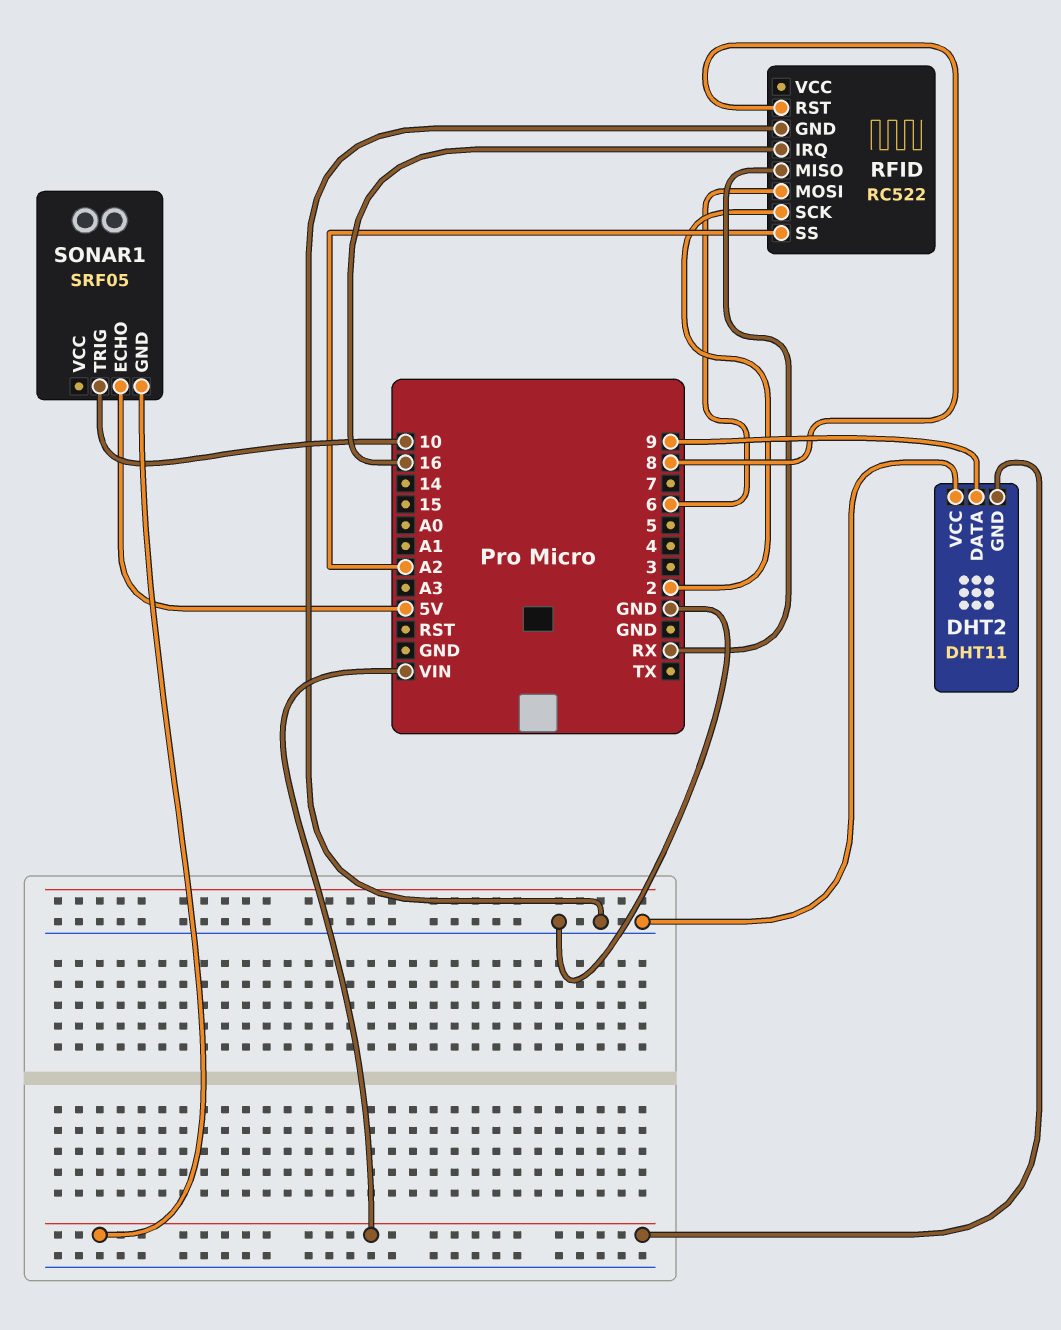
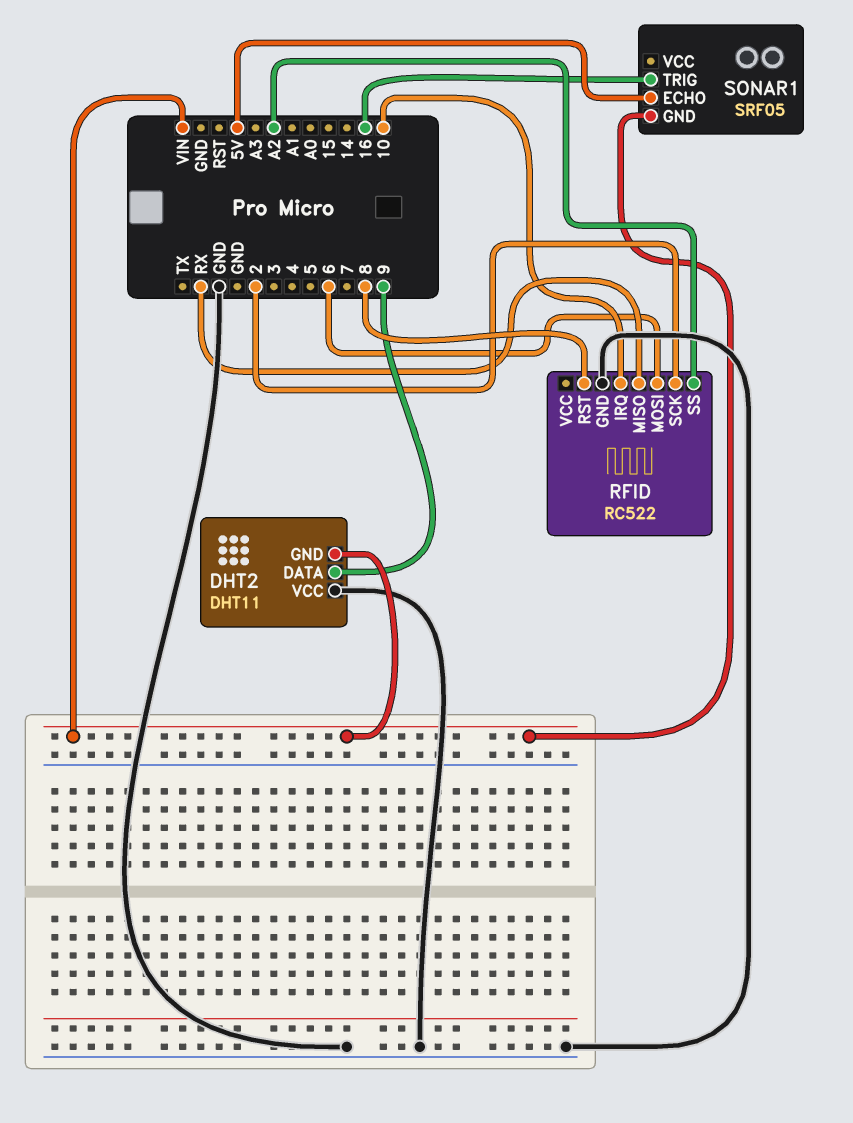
RFID pin IRQ: 16 -> 10
SONAR1 pin TRIG: 10 -> 16

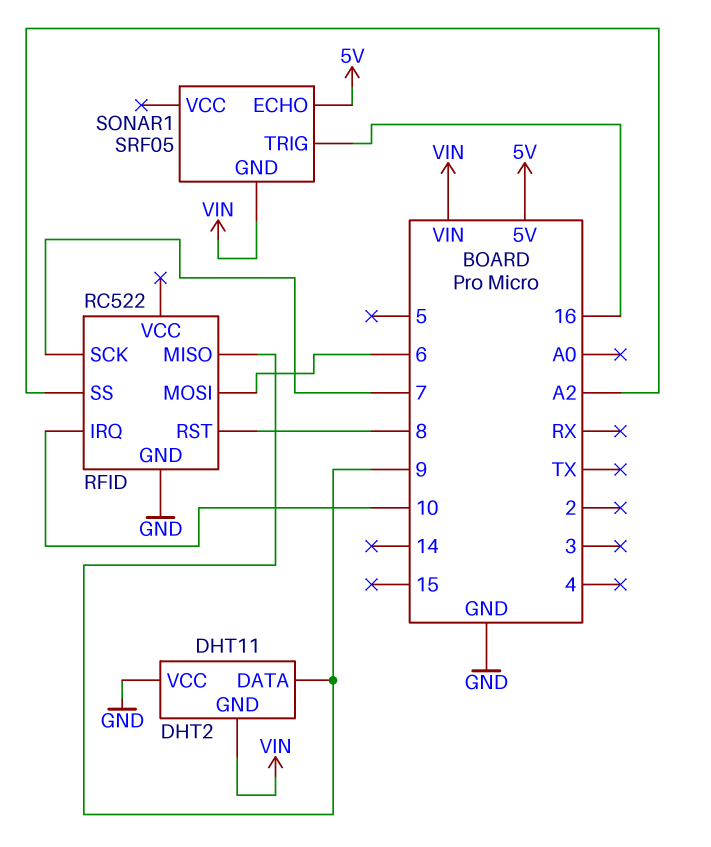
RFID pin MISO: RX -> 9
RFID pin SCK: 2 -> 7

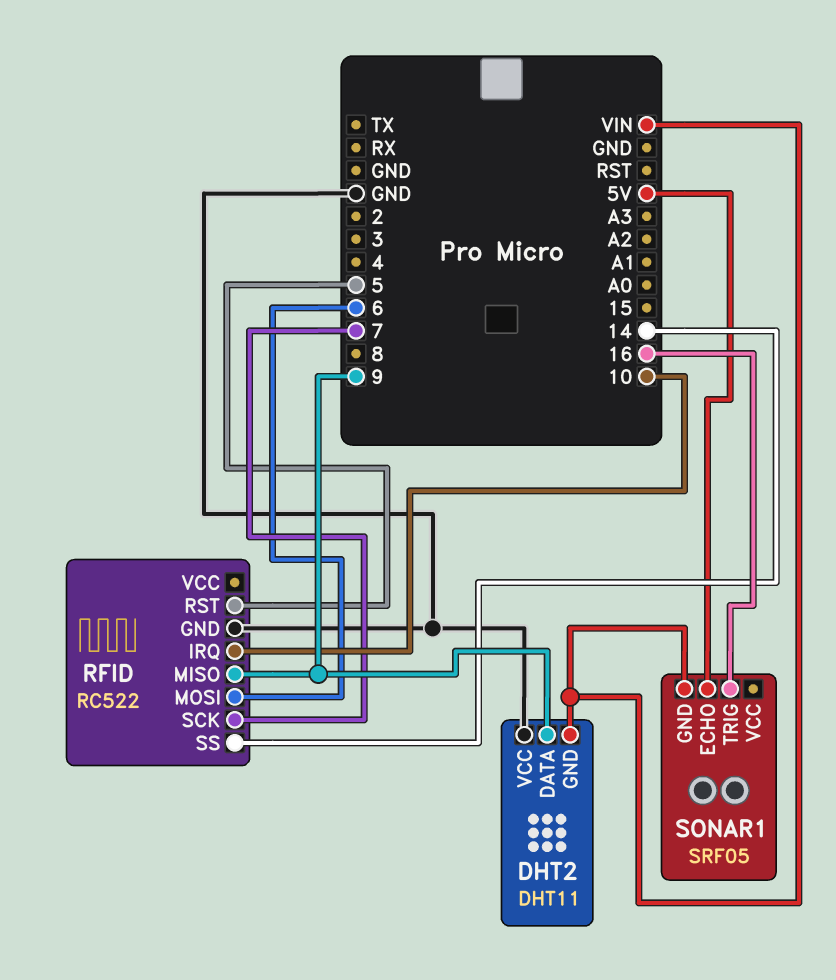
RFID pin RST: 8 -> 5
RFID pin SS: A2 -> 14

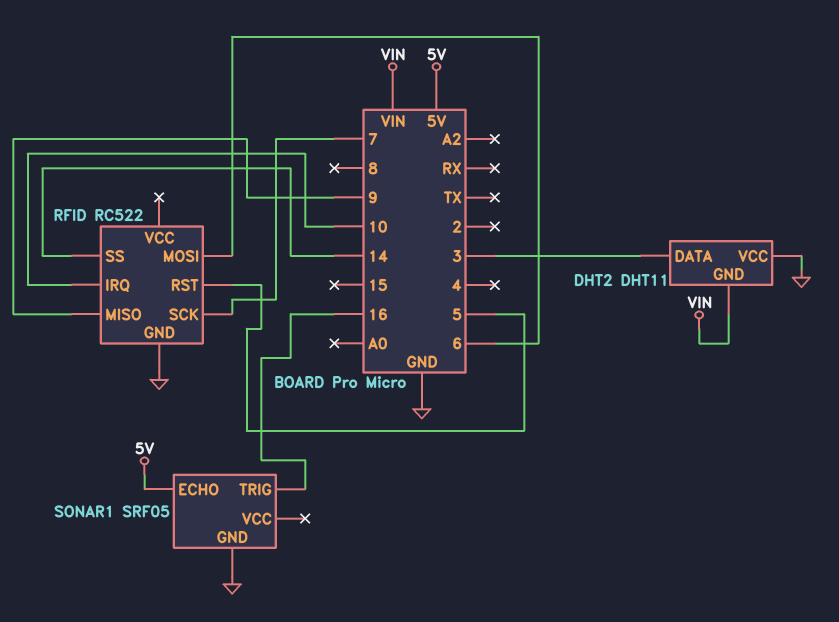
DHT2 pin DATA: 9 -> 3
SONAR1 pin GND: VIN -> GND

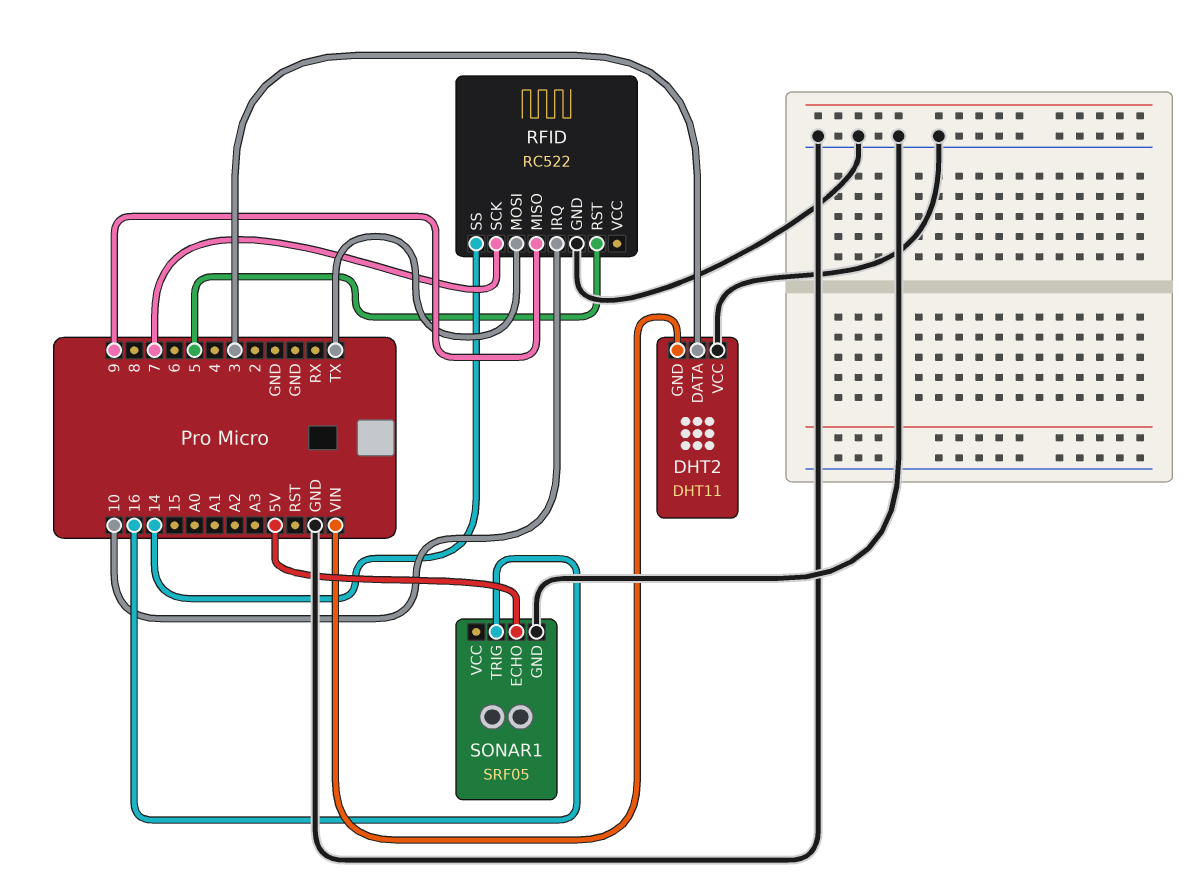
RFID pin MOSI: 6 -> TX

